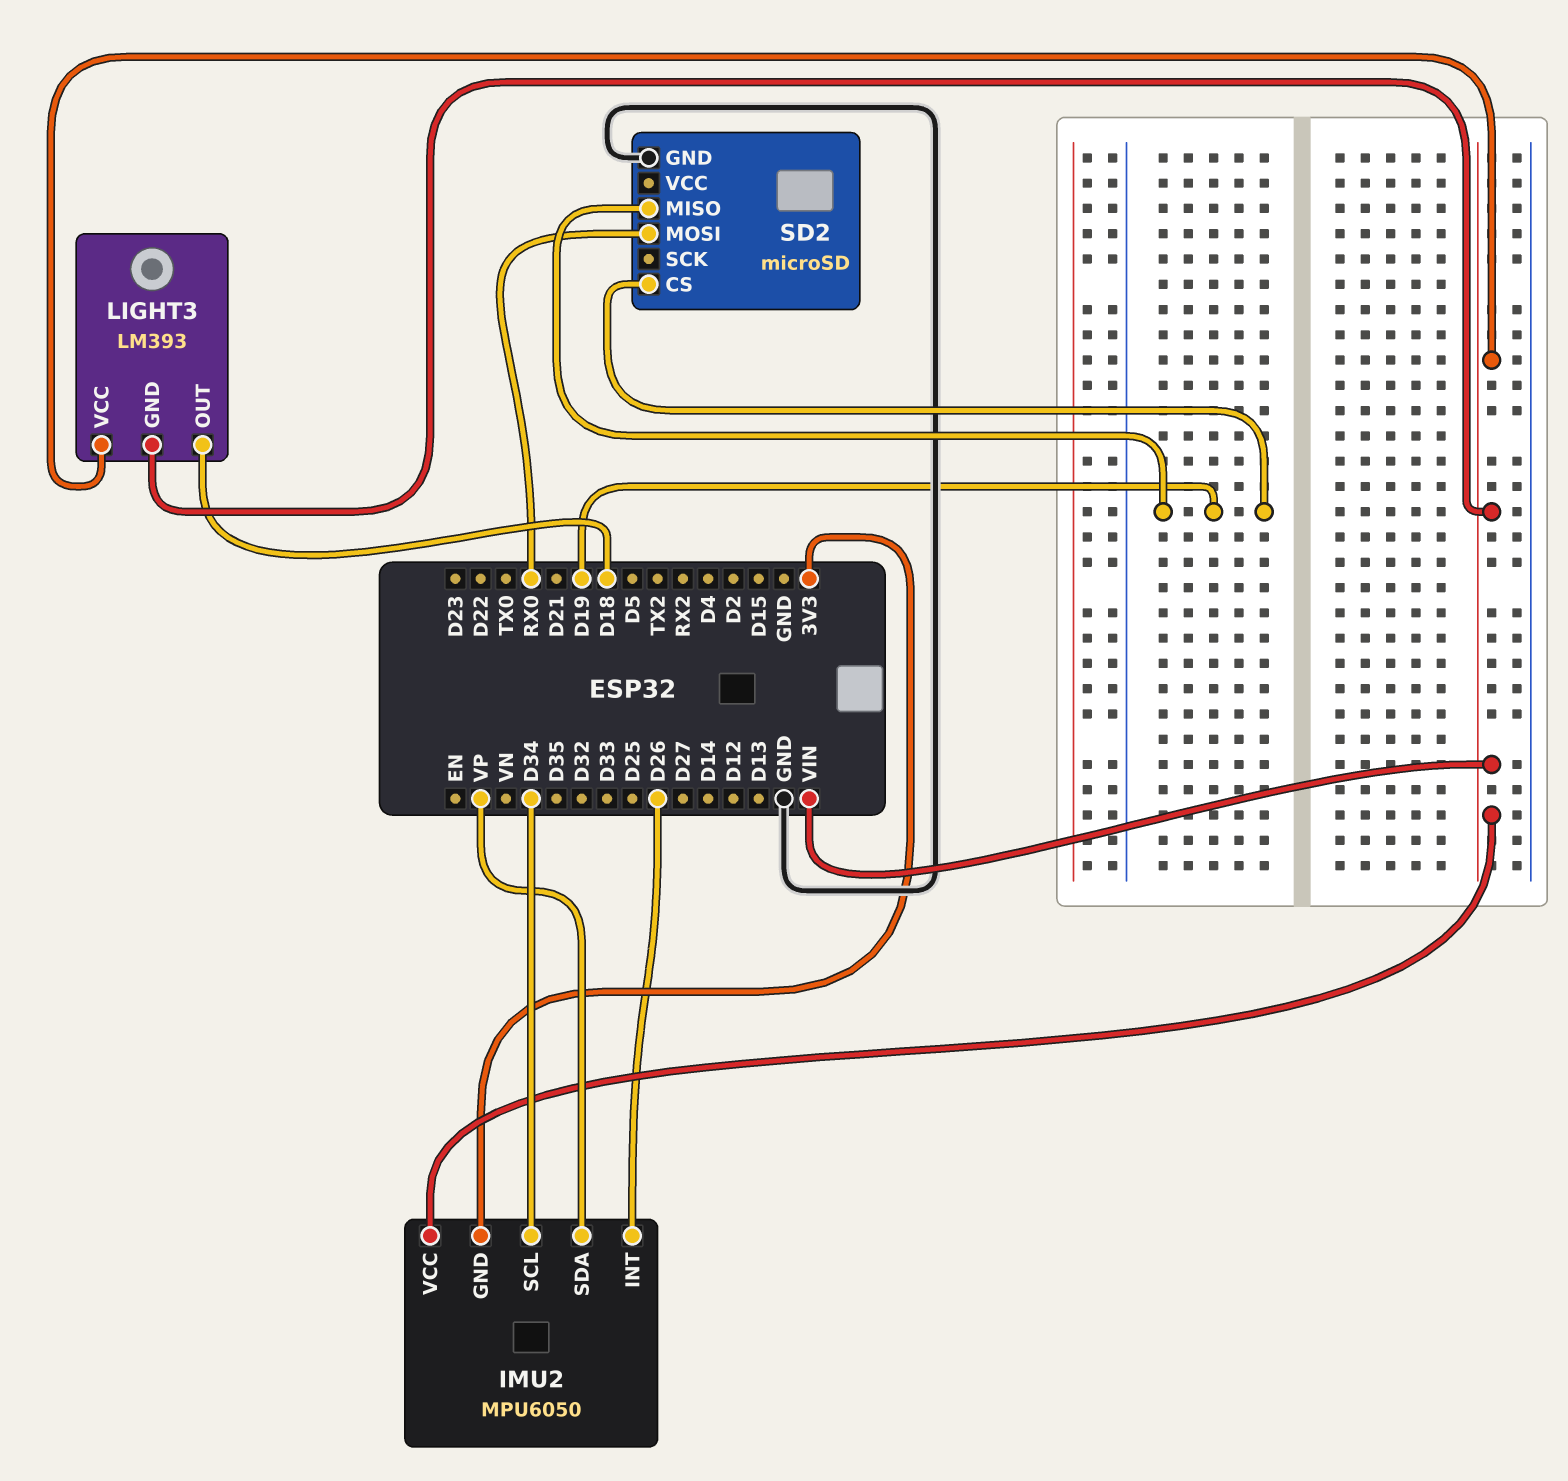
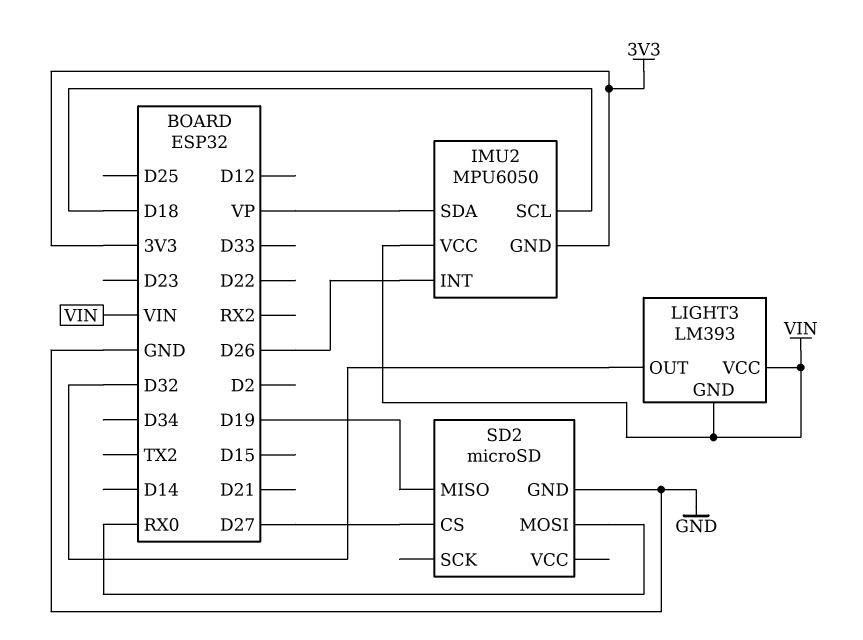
IMU2 pin SCL: D34 -> D18
LIGHT3 pin OUT: D18 -> D32
SD2 pin CS: D19 -> D27

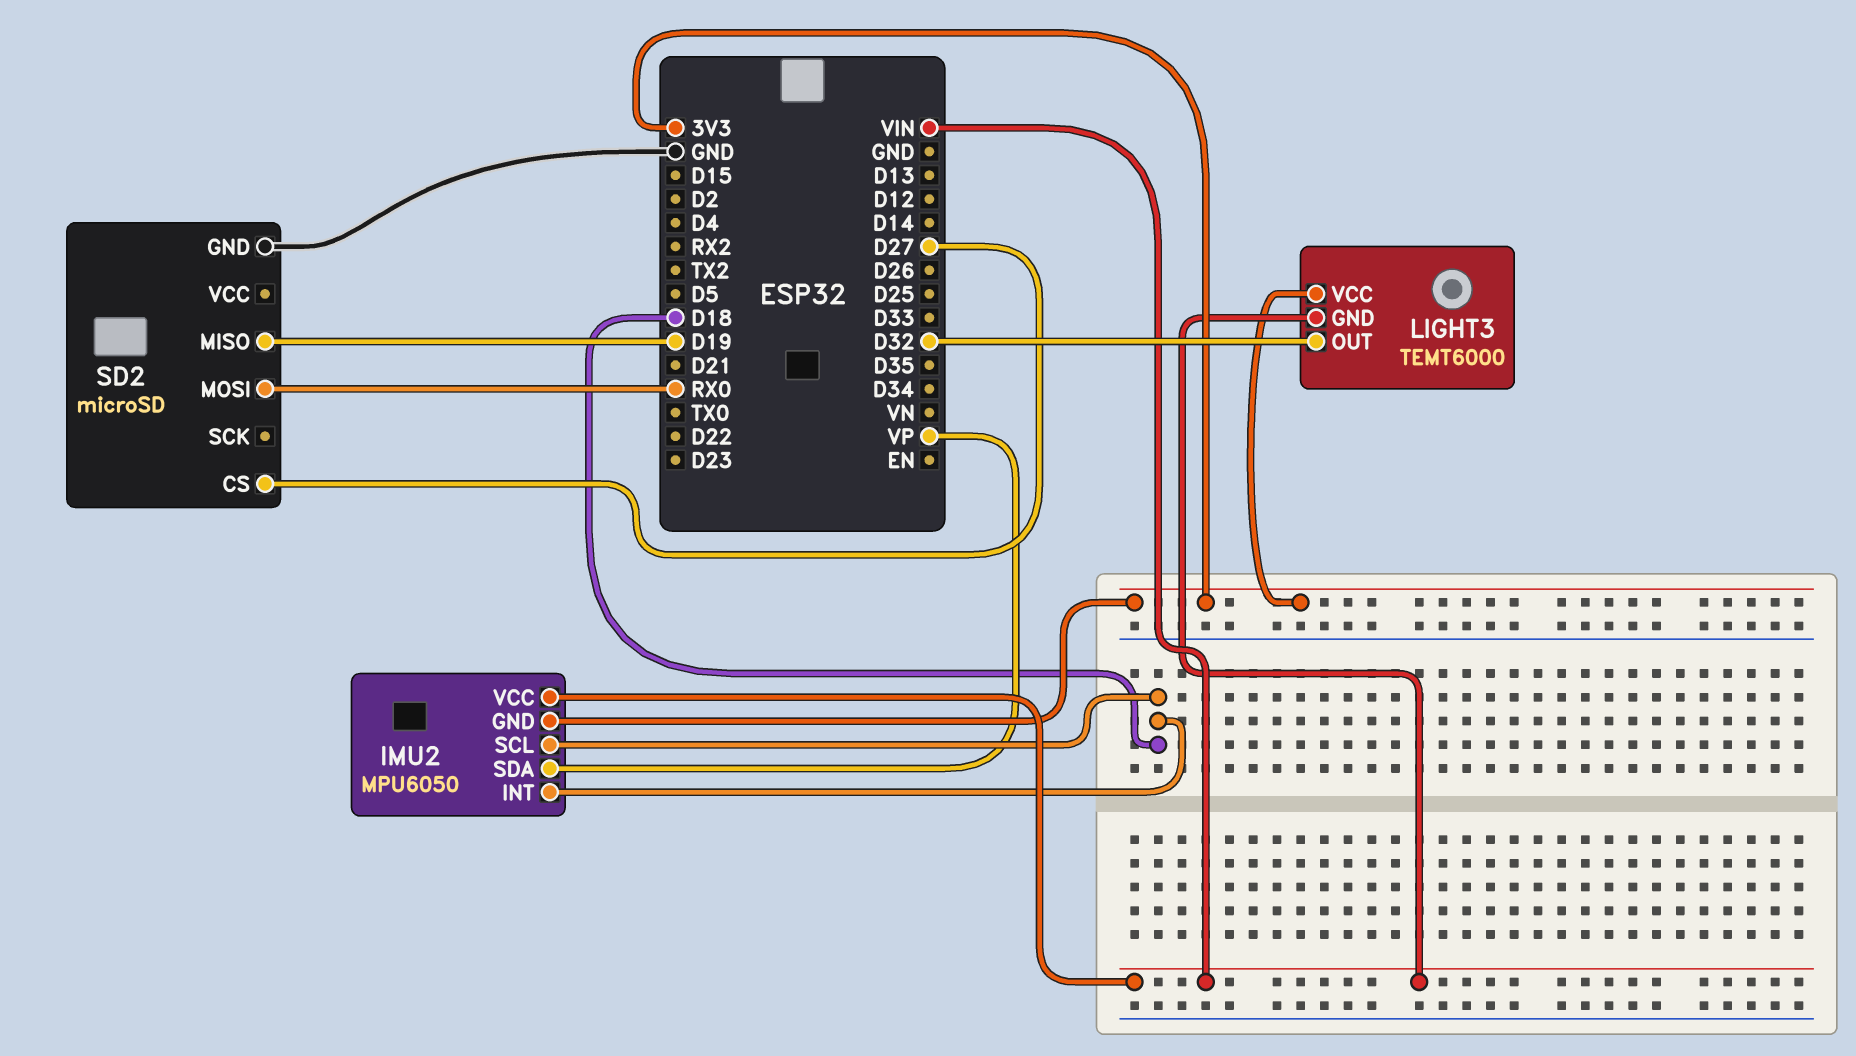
IMU2 pin INT: D26 -> D18
LIGHT3: LM393 -> TEMT6000
LIGHT3 pin VCC: VIN -> 3V3

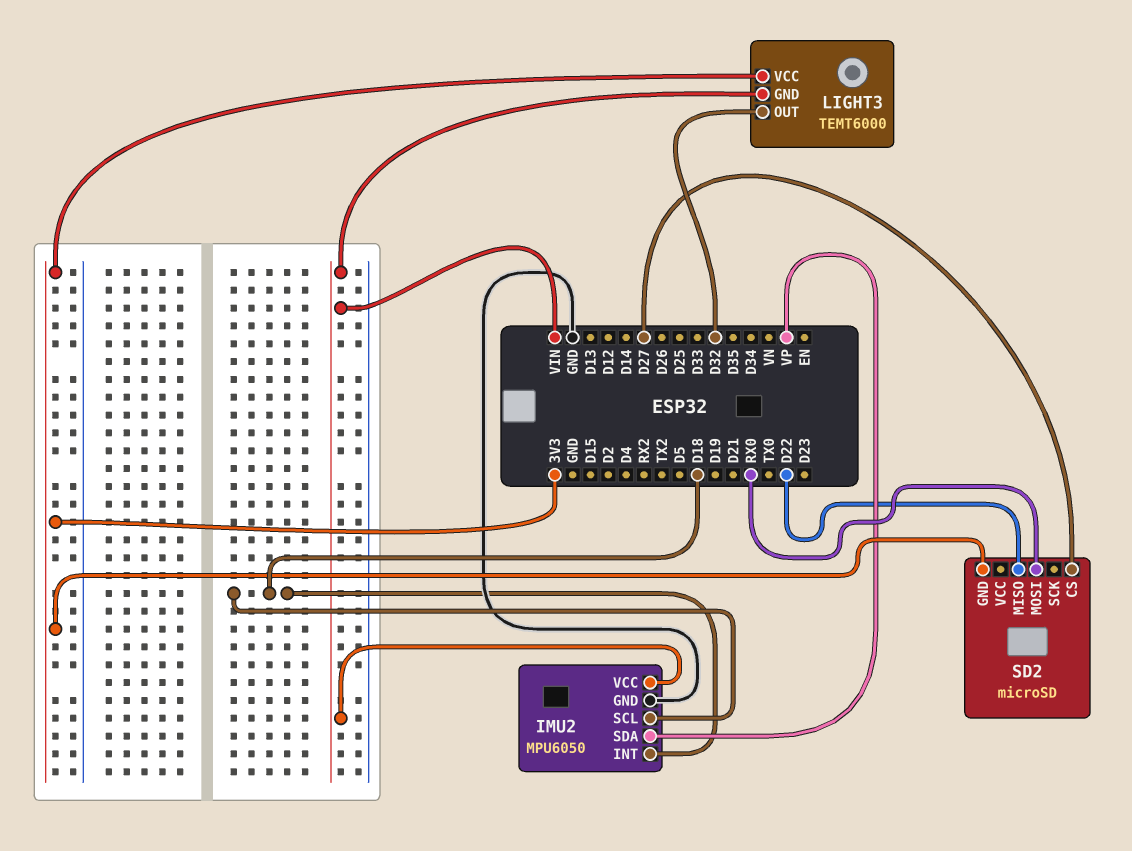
IMU2 pin GND: 3V3 -> GND
SD2 pin GND: GND -> 3V3
SD2 pin MISO: D19 -> D22

